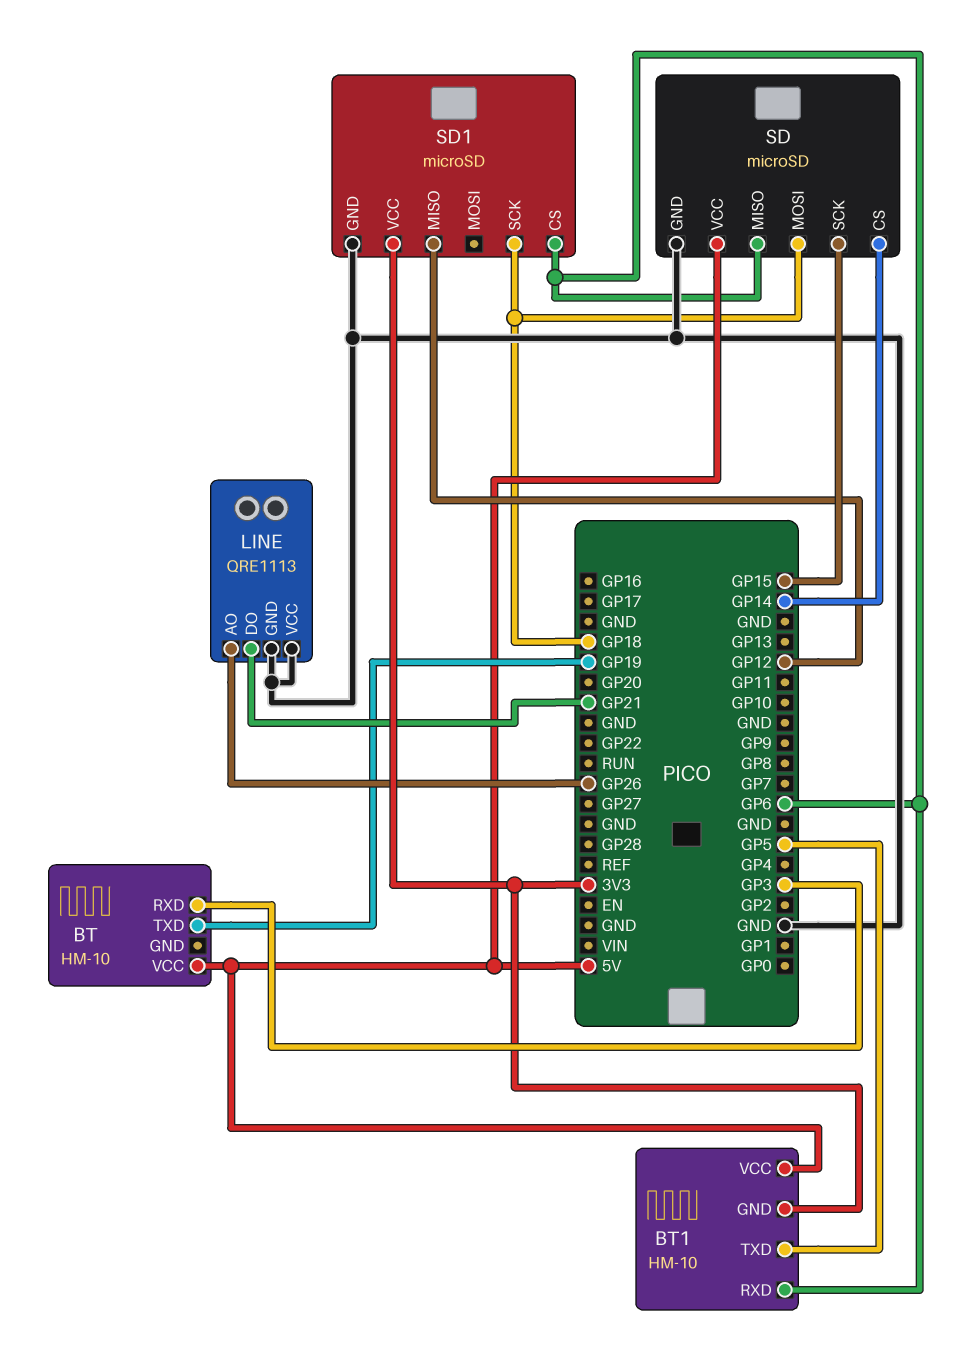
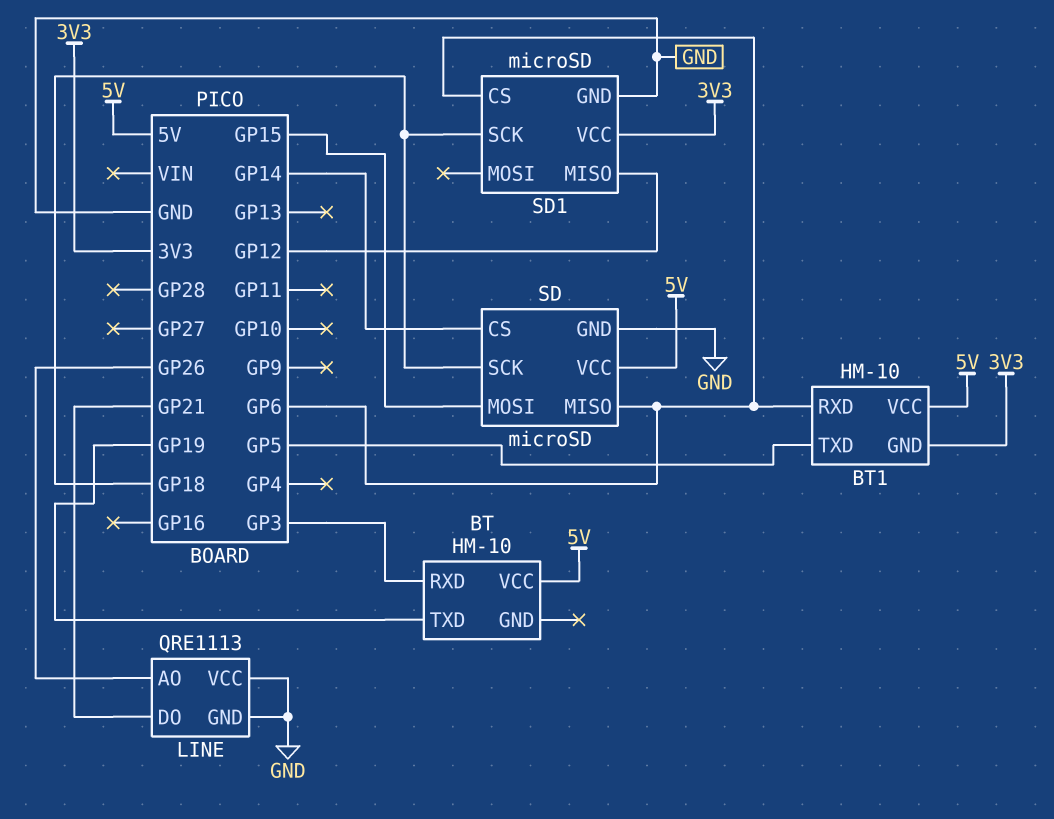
SD pin MOSI: GP18 -> GP15
SD pin SCK: GP15 -> GP18

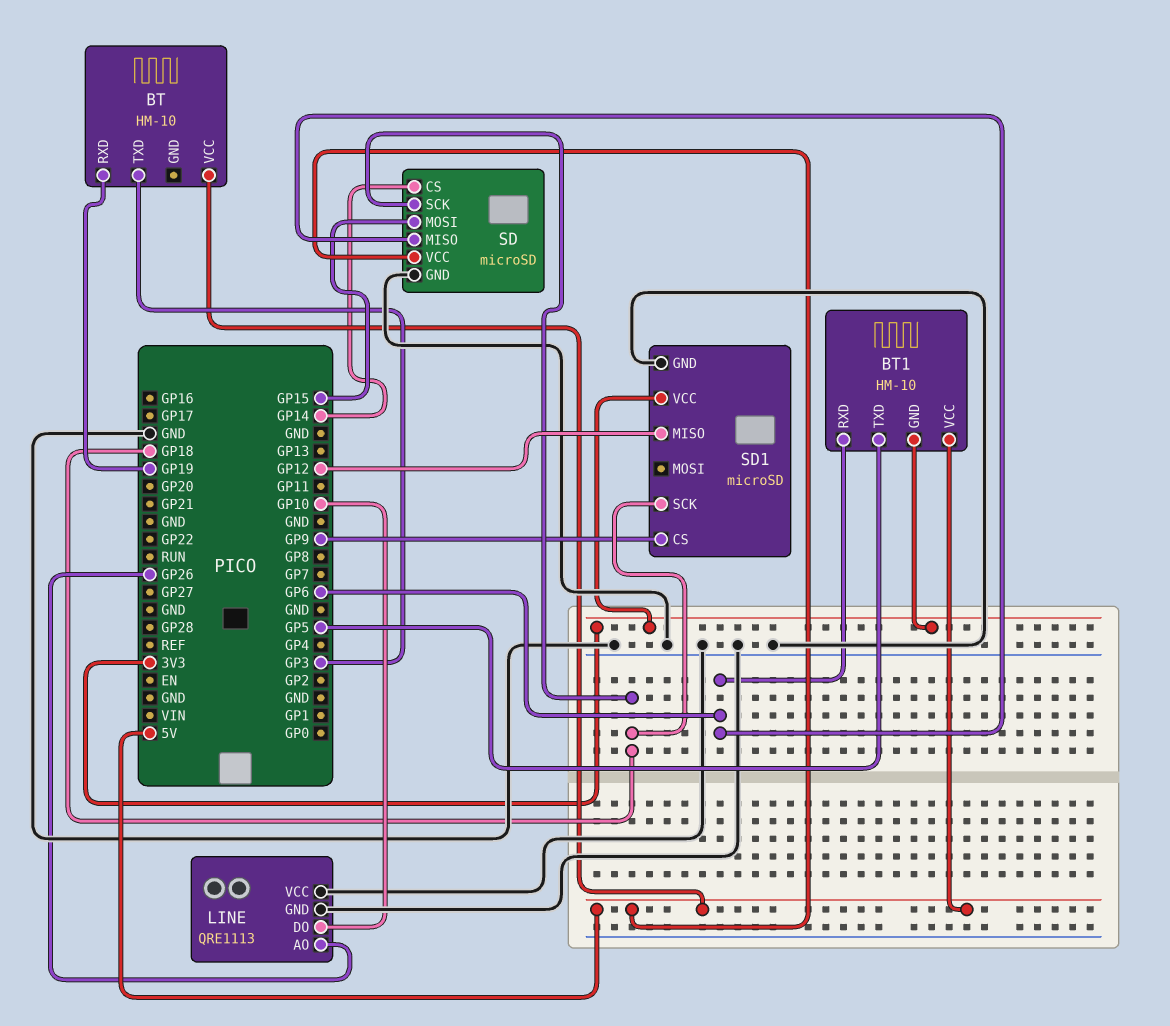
BT pin RXD: GP3 -> GP19
BT pin TXD: GP19 -> GP3
LINE pin DO: GP21 -> GP10
SD1 pin CS: GP6 -> GP9

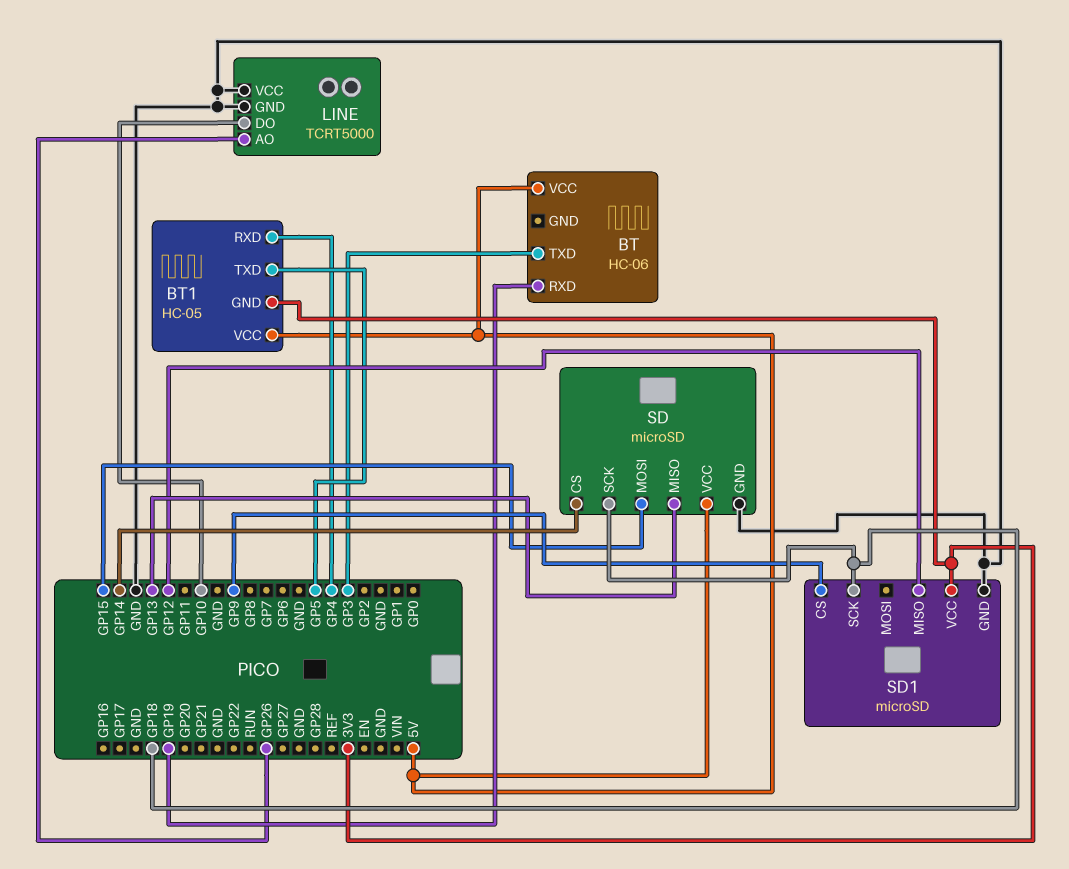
BT: HM-10 -> HC-06
BT1: HM-10 -> HC-05
BT1 pin RXD: GP6 -> GP4
LINE: QRE1113 -> TCRT5000
SD pin MISO: GP6 -> GP13

